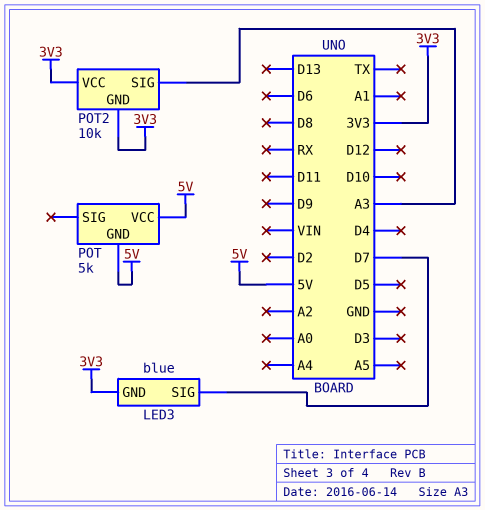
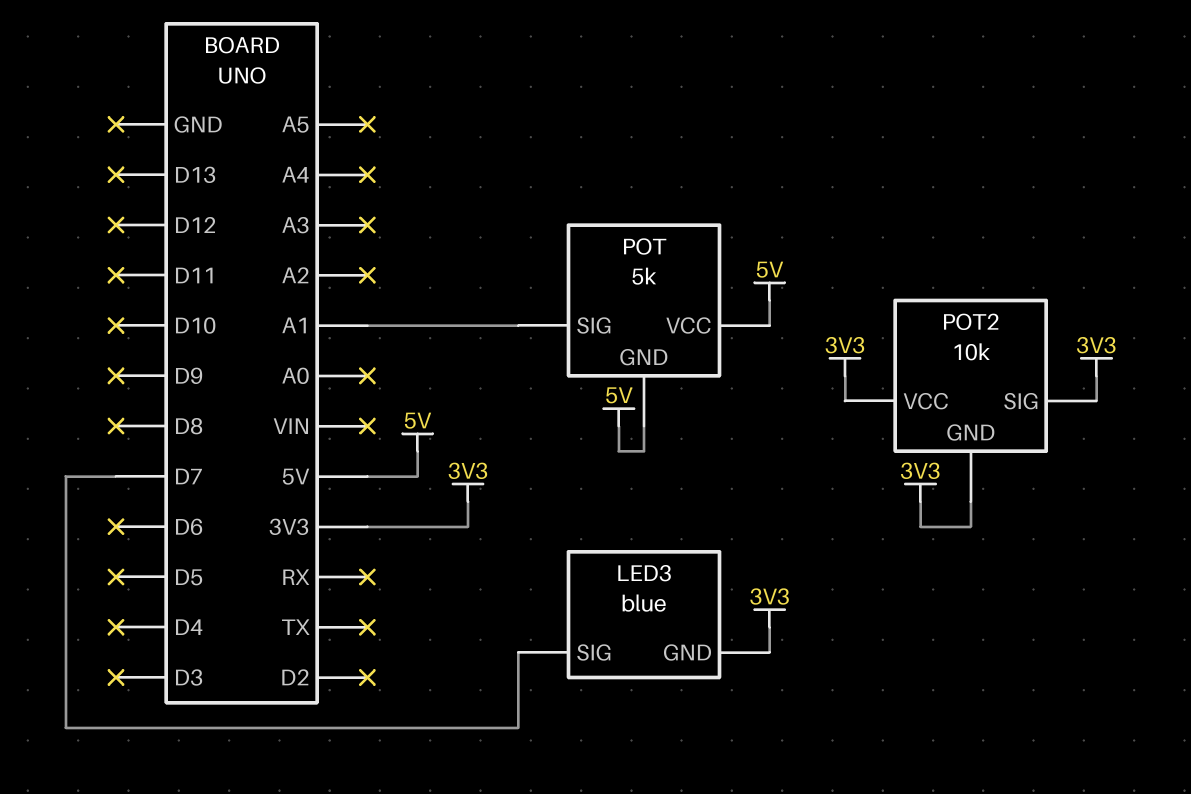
POT pin SIG: none -> A1
POT2 pin SIG: A3 -> 3V3

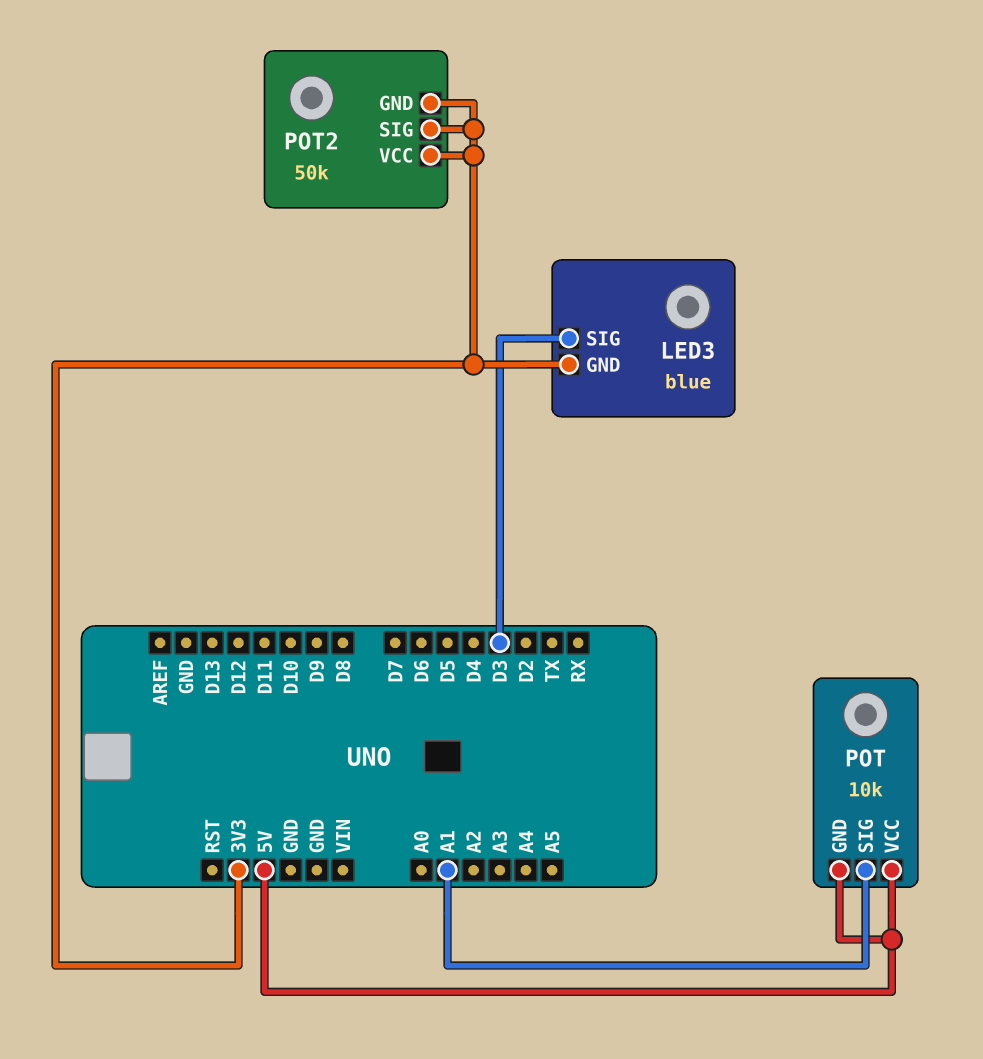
LED3 pin SIG: D7 -> D3
POT: 5k -> 10k
POT2: 10k -> 50k

